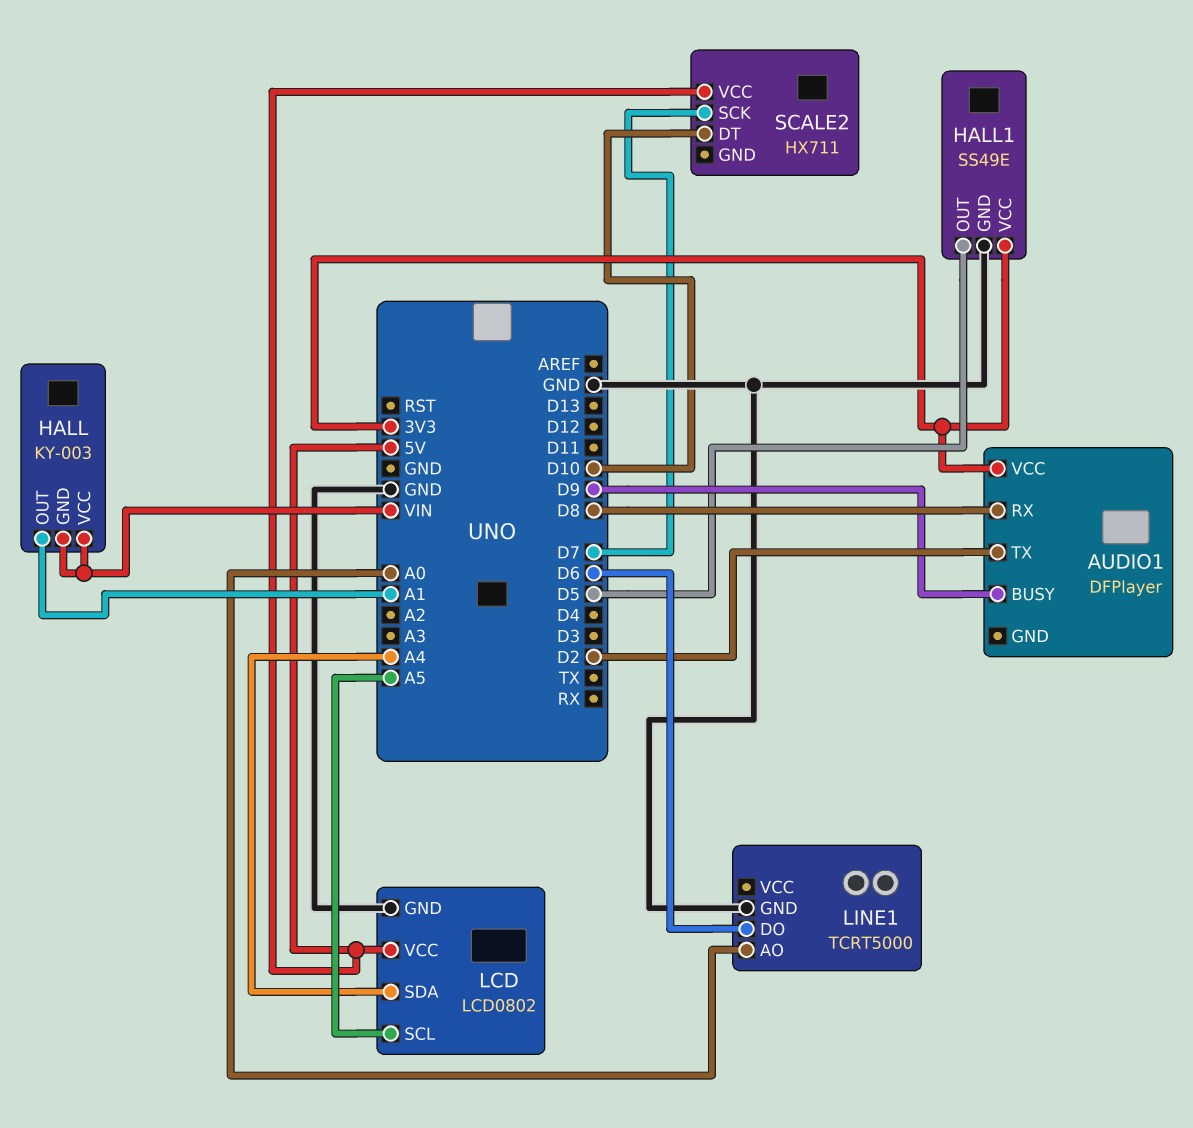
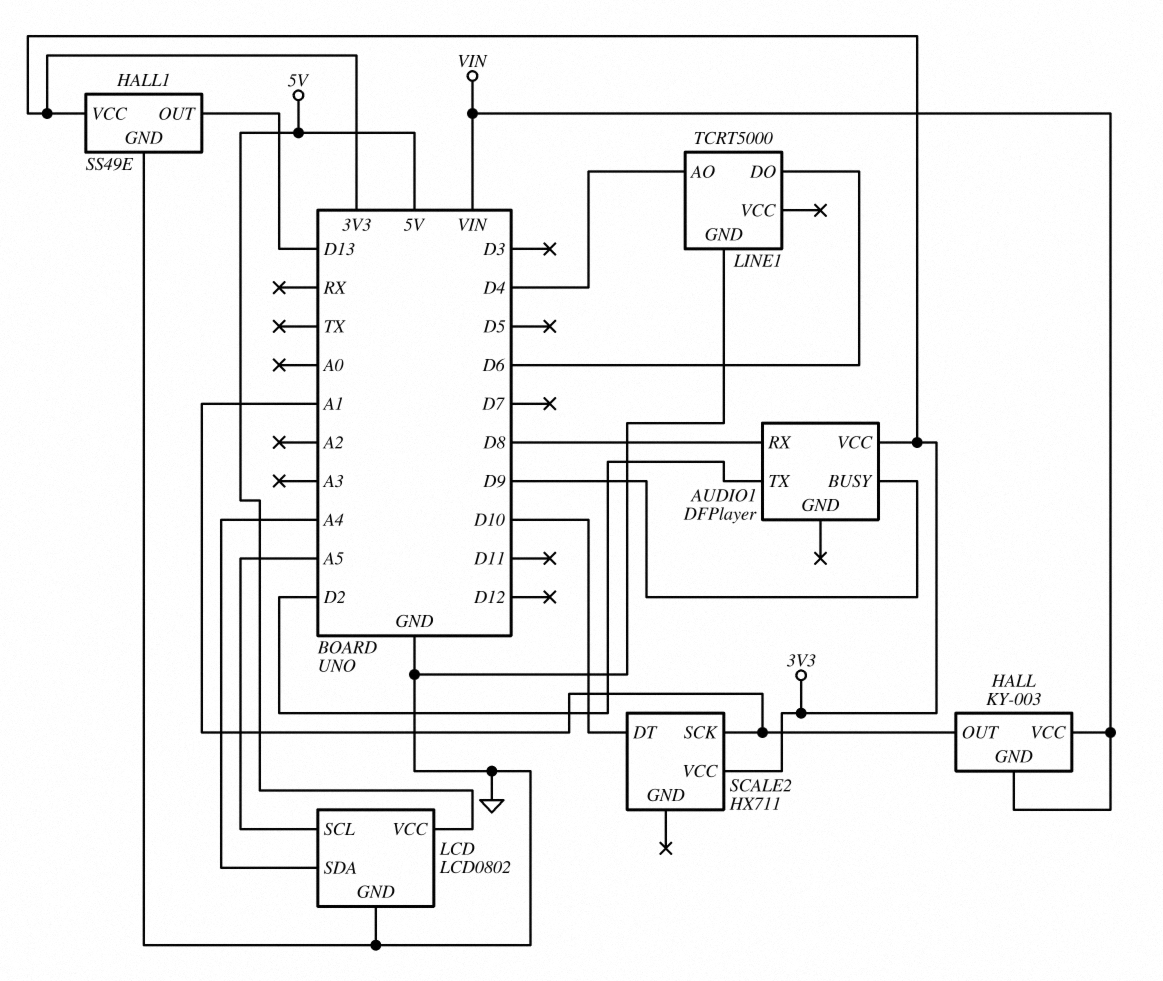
HALL1 pin OUT: D5 -> D13
LINE1 pin AO: A0 -> D4
SCALE2 pin SCK: D7 -> A1
SCALE2 pin VCC: 5V -> 3V3

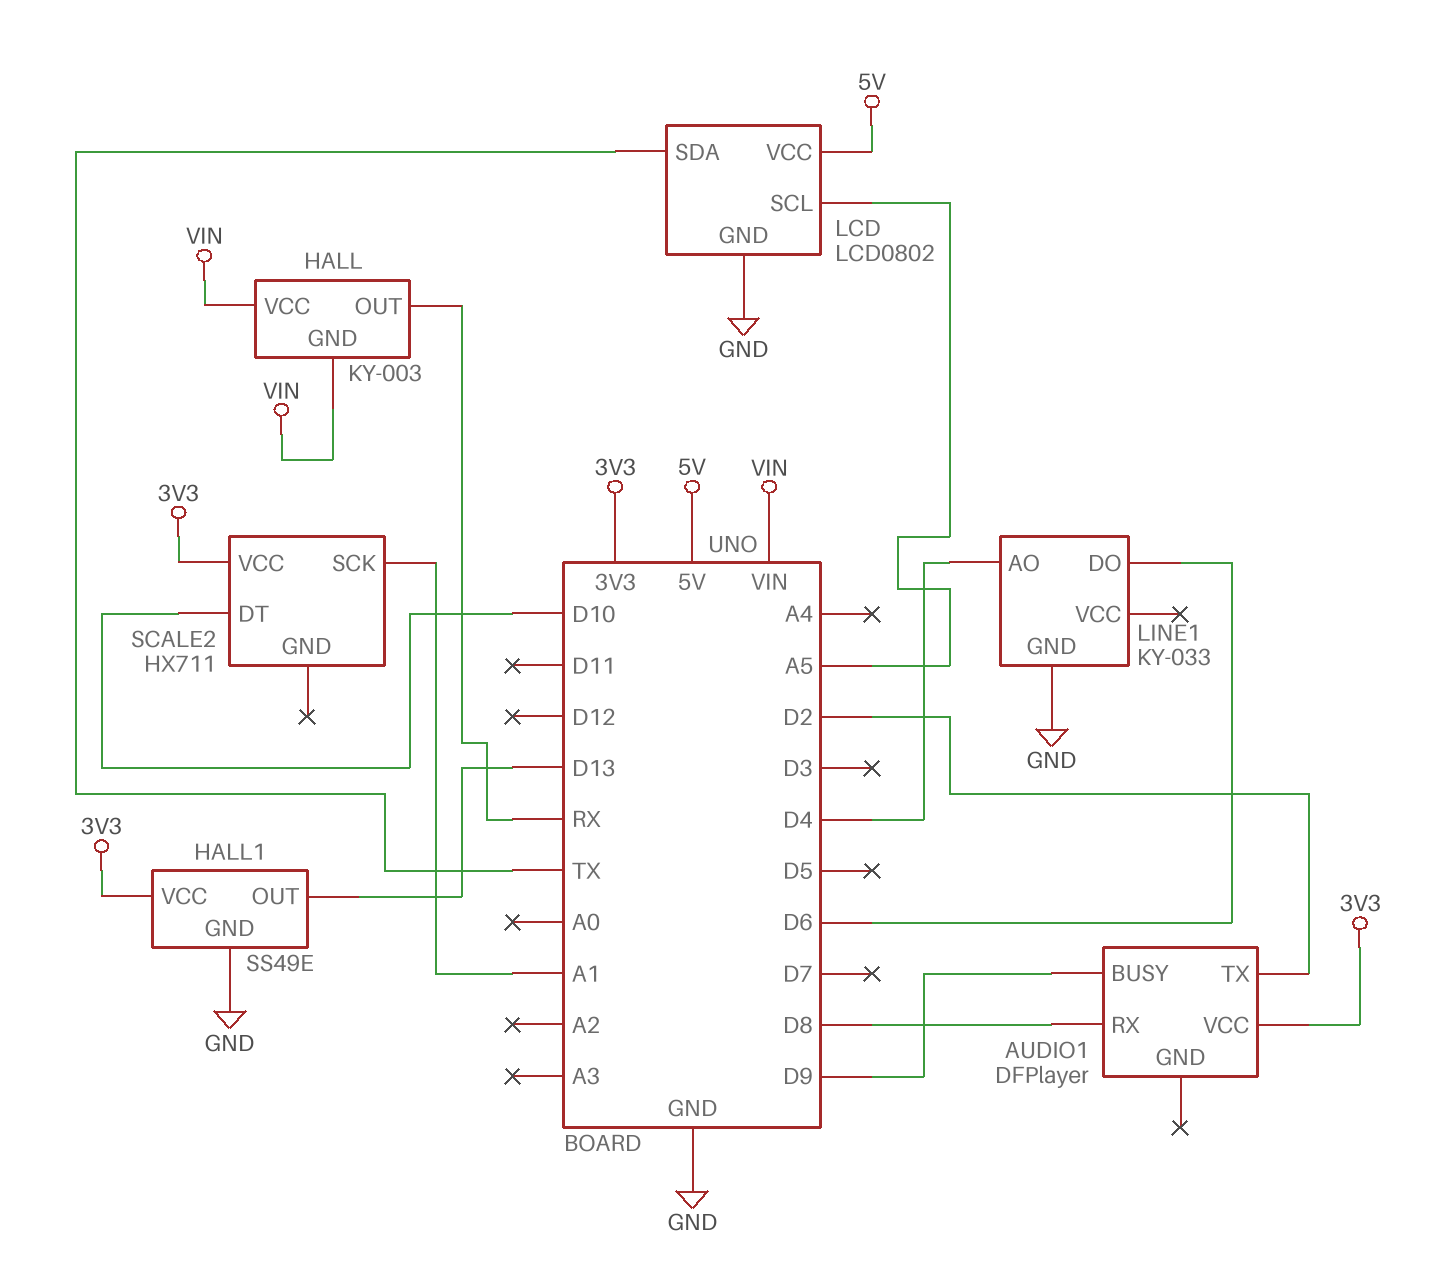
HALL pin OUT: A1 -> RX
LCD pin SDA: A4 -> TX
LINE1: TCRT5000 -> KY-033

